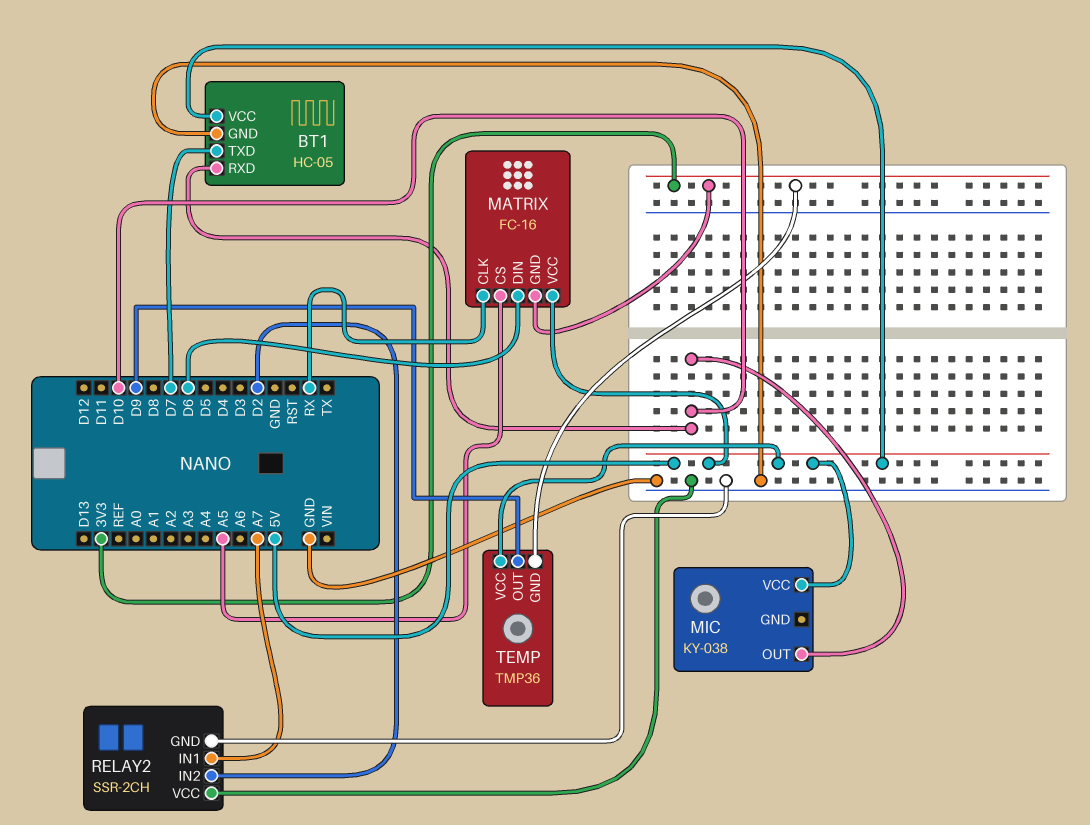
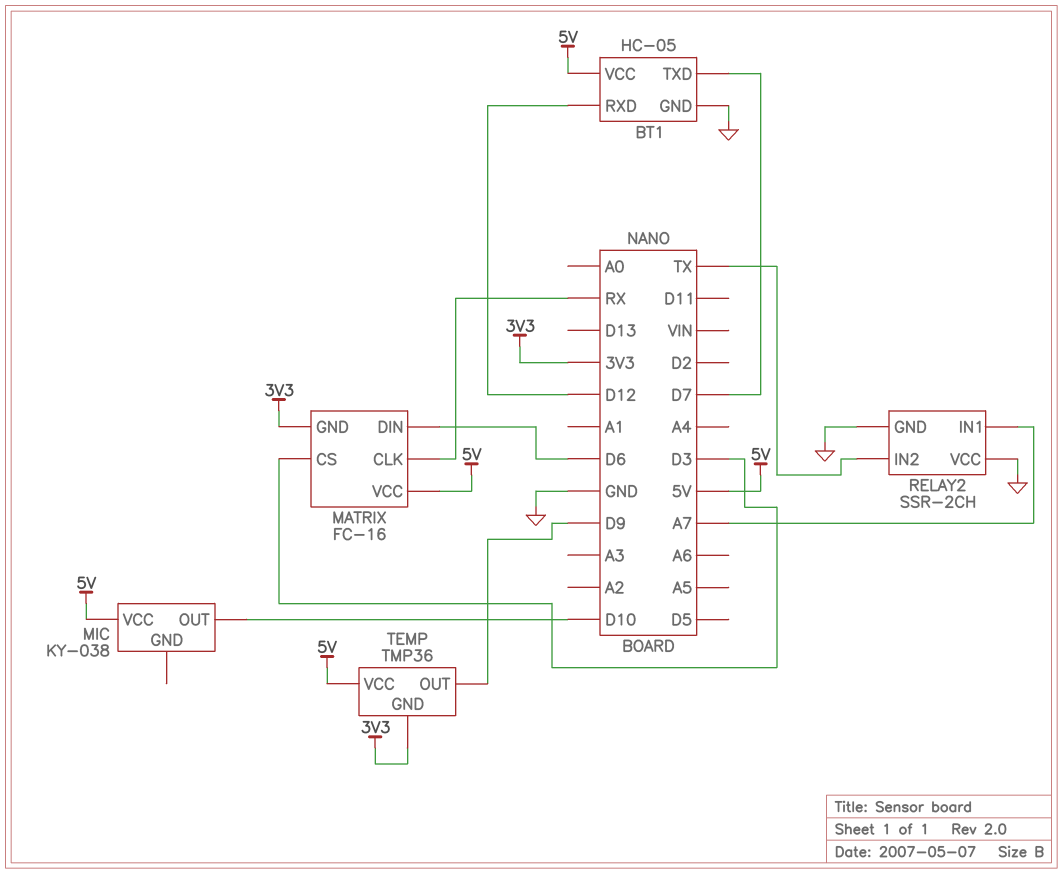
BT1 pin RXD: D10 -> D12
MATRIX pin CS: A5 -> D3
RELAY2 pin IN2: D2 -> TX

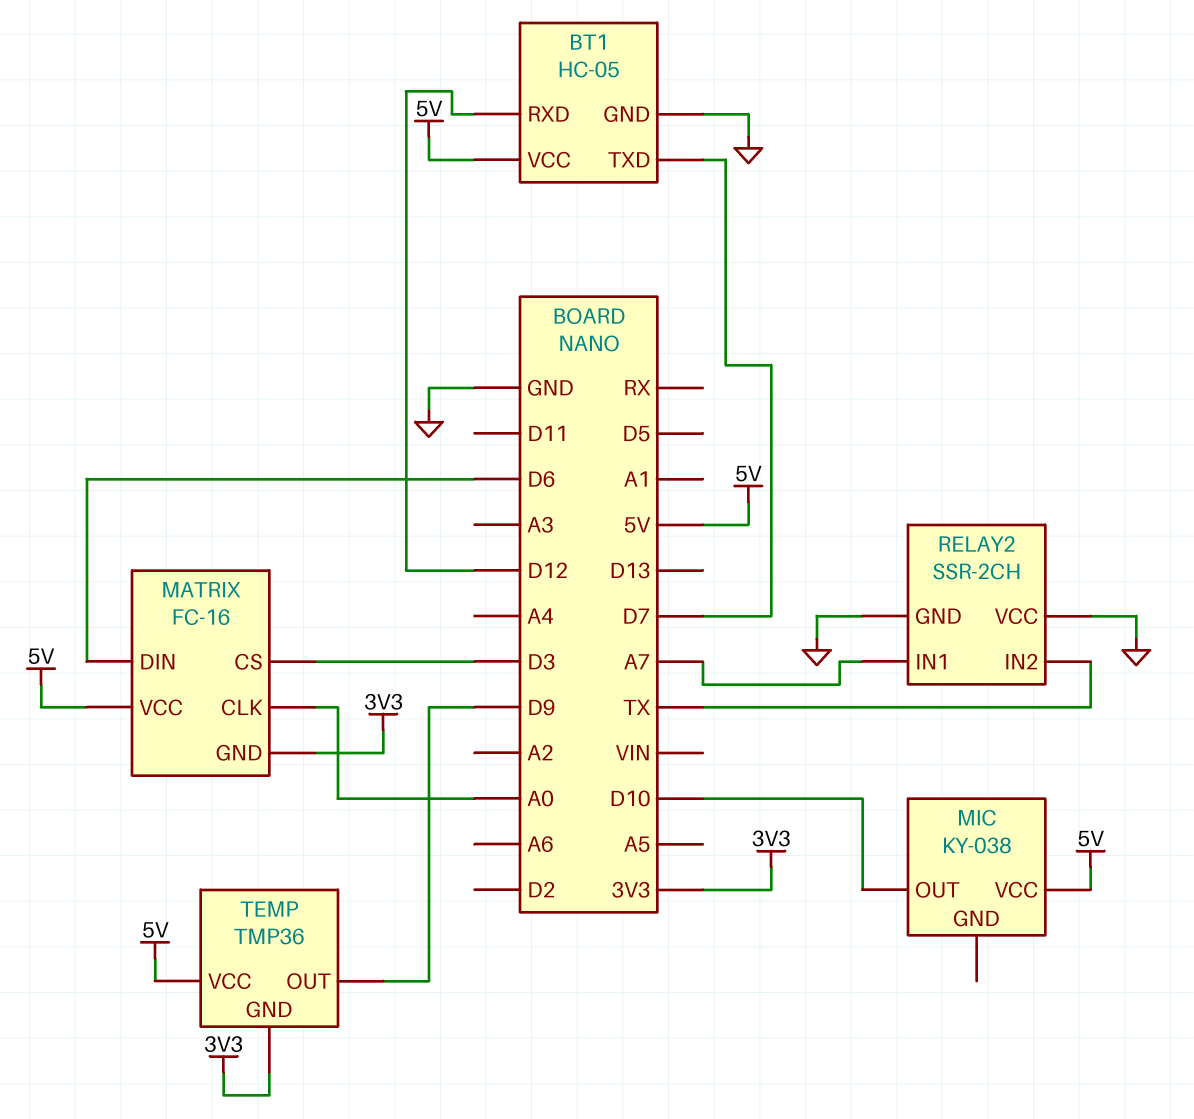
MATRIX pin CLK: RX -> A0

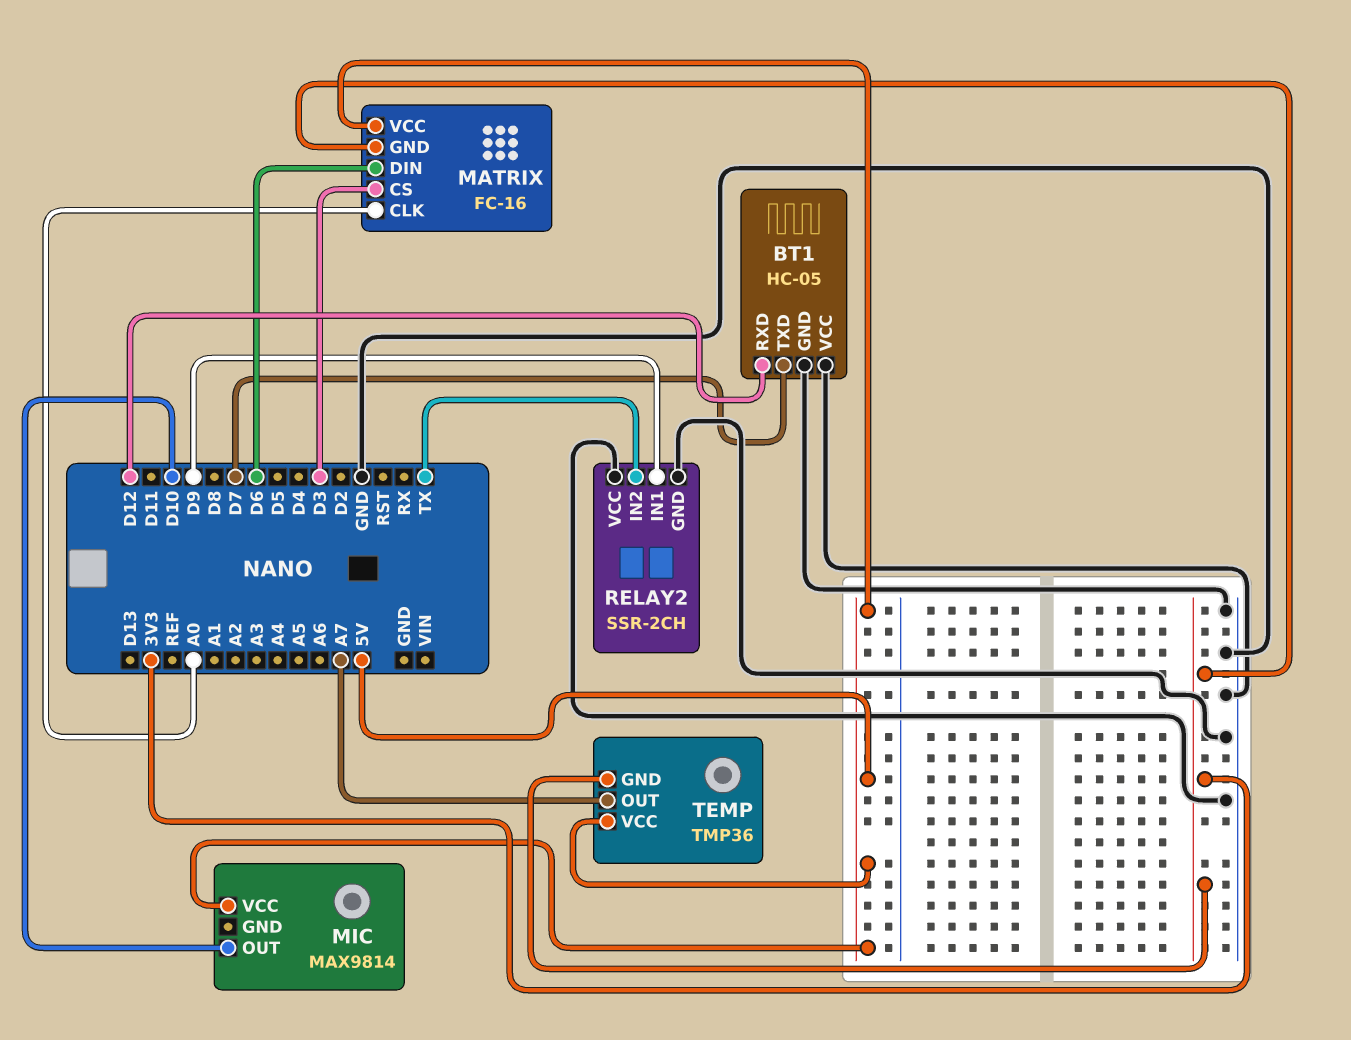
BT1 pin VCC: 5V -> GND
MIC: KY-038 -> MAX9814
RELAY2 pin IN1: A7 -> D9
TEMP pin OUT: D9 -> A7

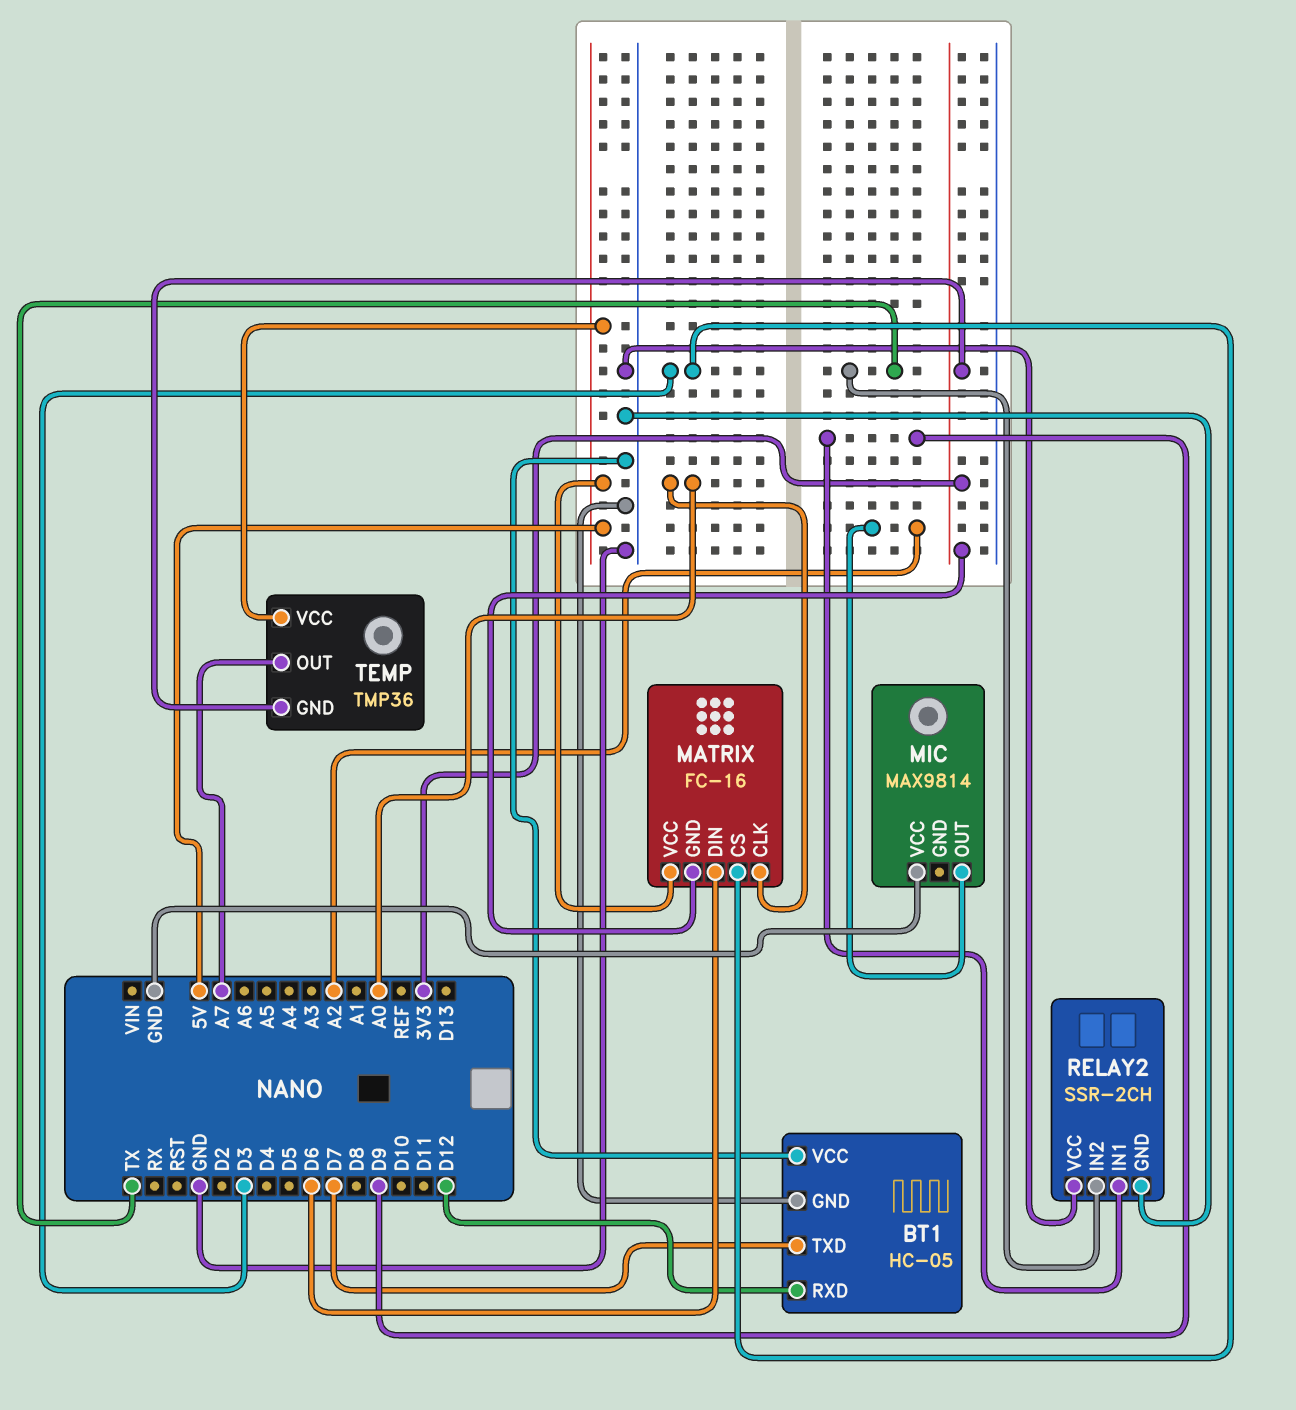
MIC pin OUT: D10 -> A2
MIC pin VCC: 5V -> GND

